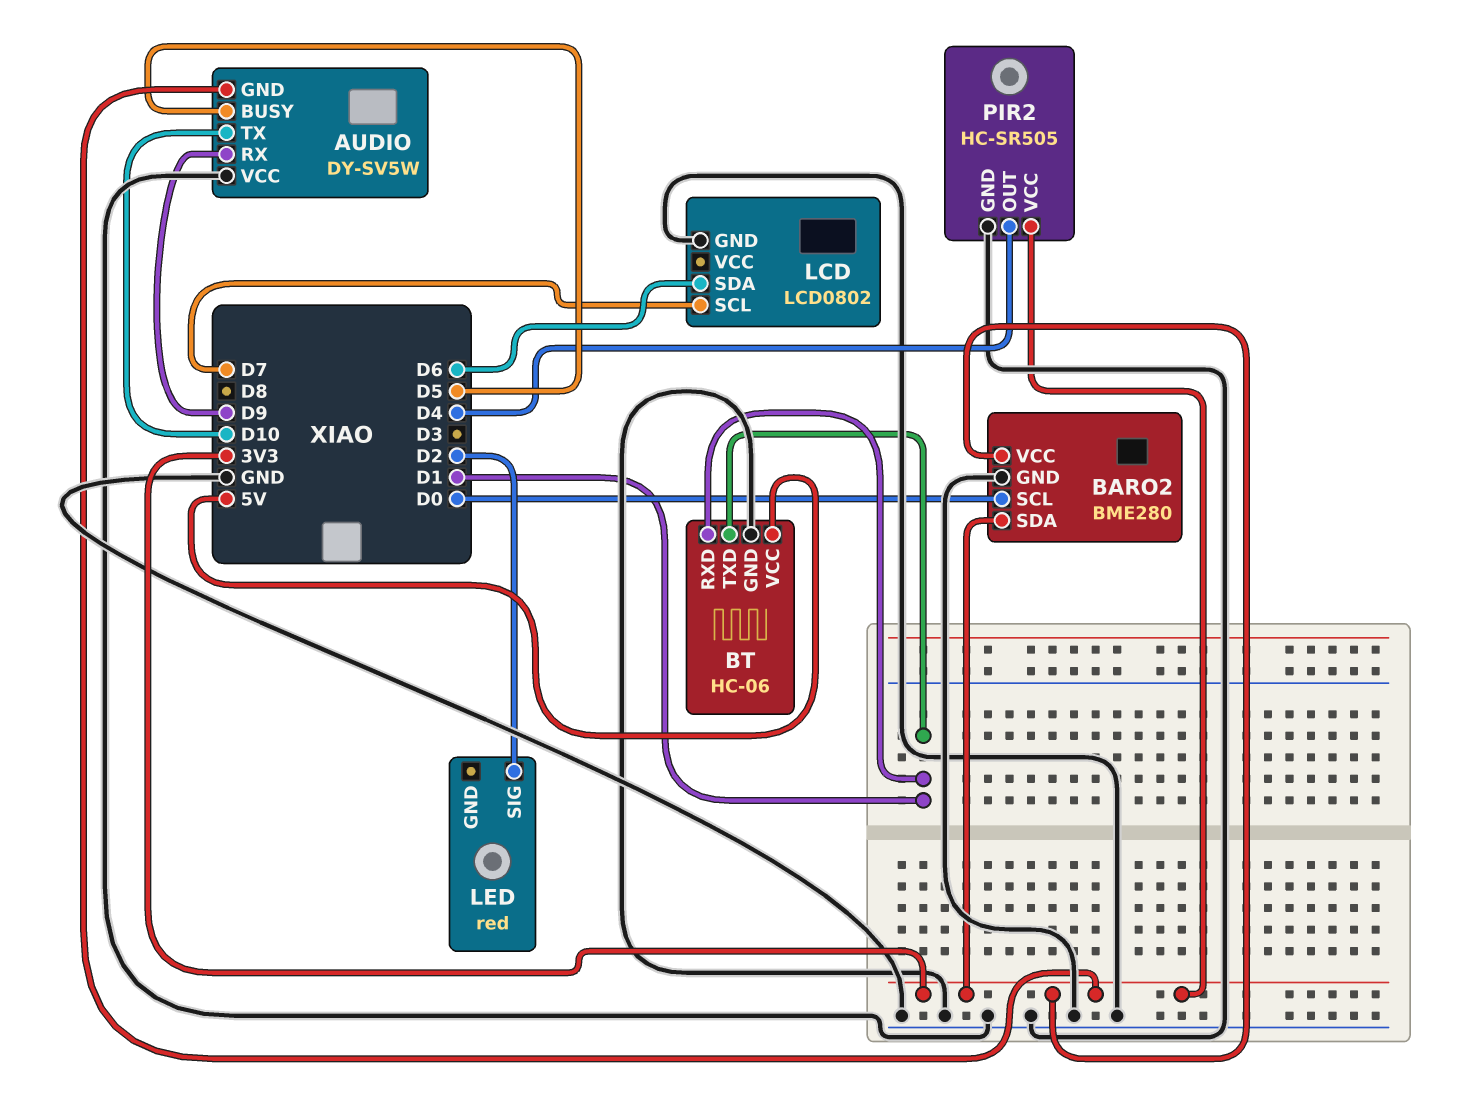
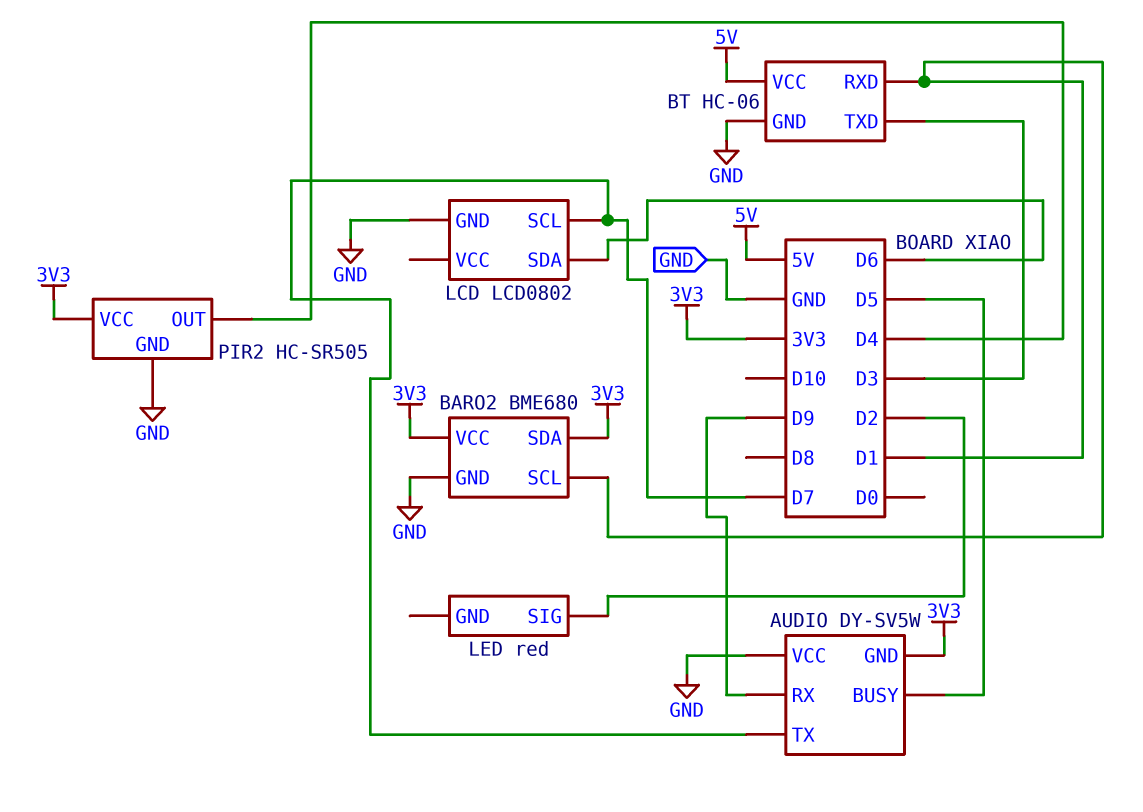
AUDIO pin TX: D10 -> D7
BARO2: BME280 -> BME680
BARO2 pin SCL: D0 -> D1
BT pin TXD: D1 -> D3

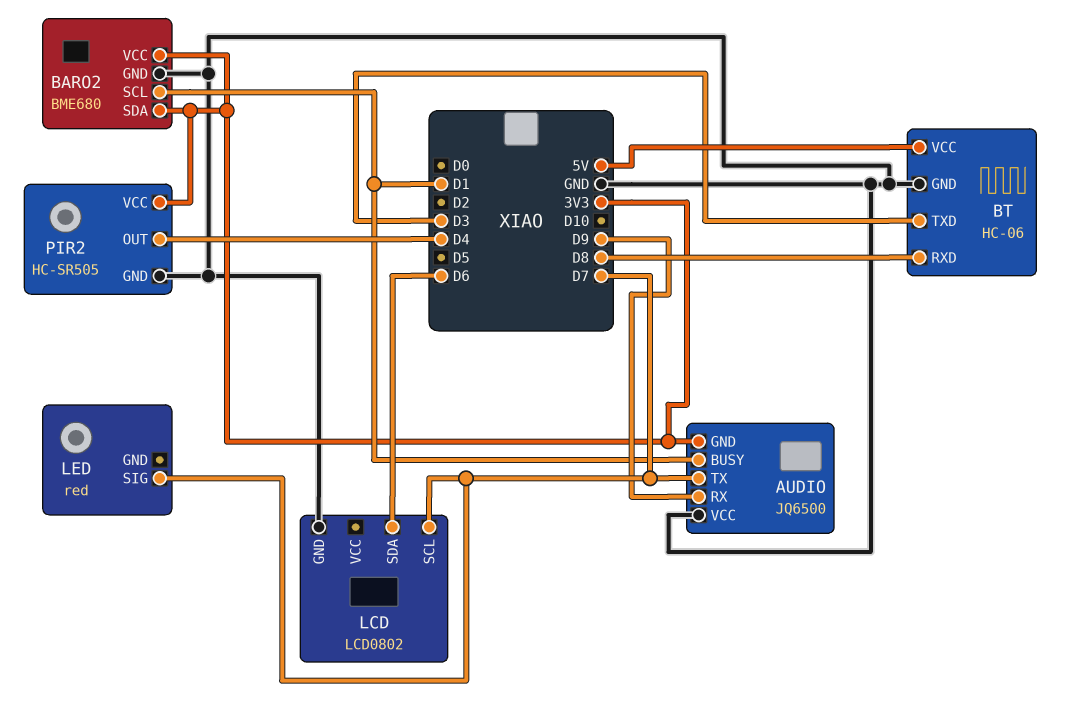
AUDIO: DY-SV5W -> JQ6500
AUDIO pin BUSY: D5 -> D1
BT pin RXD: D1 -> D8
LED pin SIG: D2 -> D7

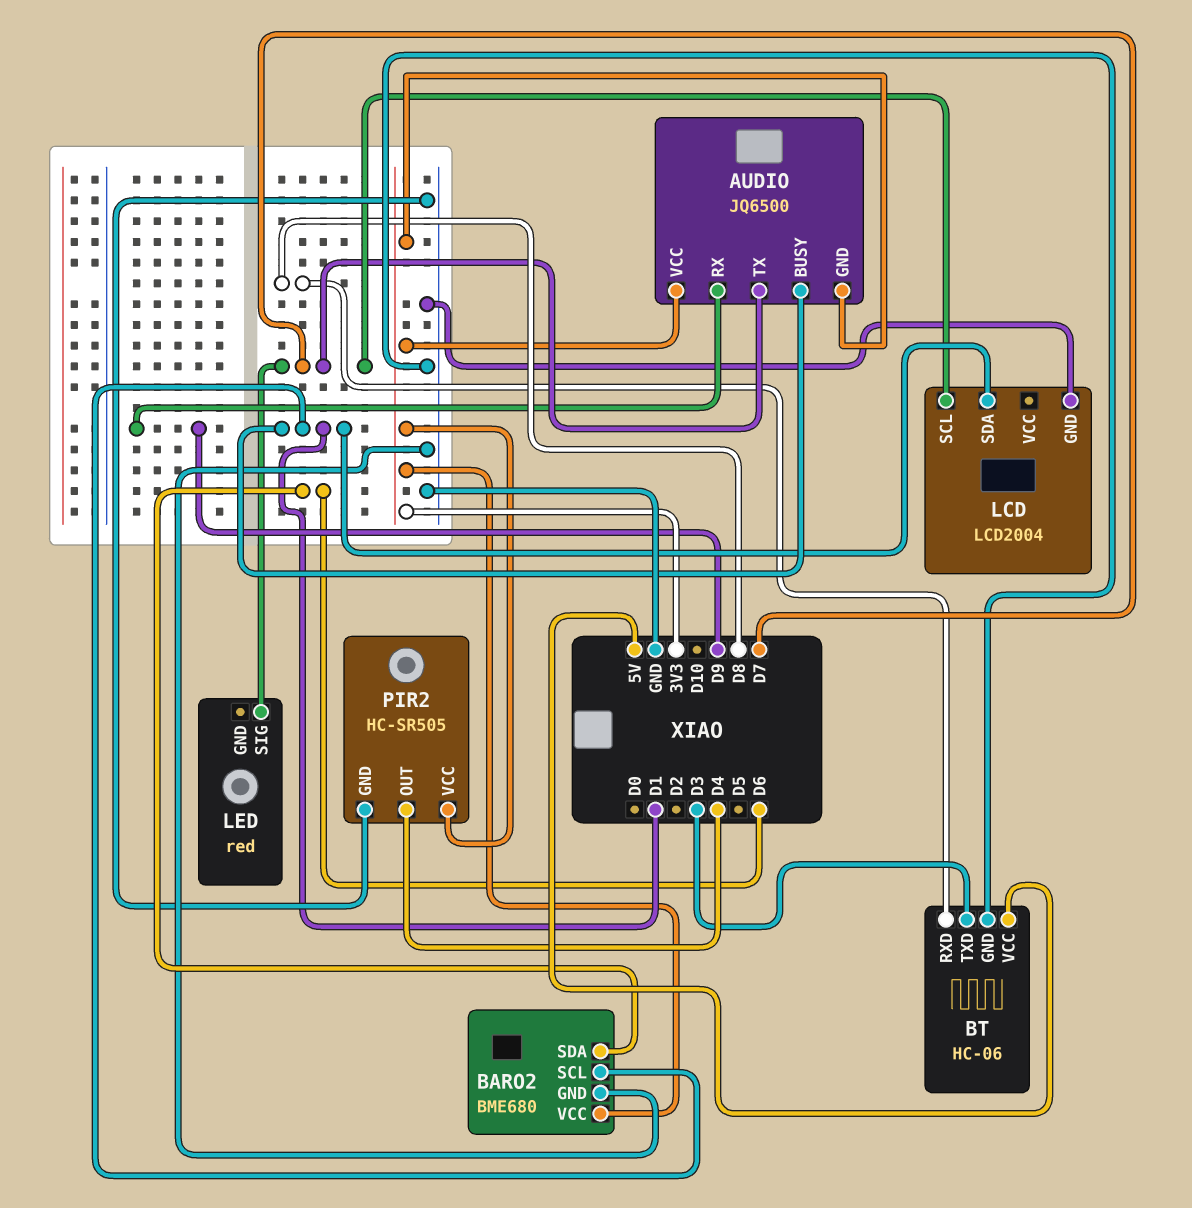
AUDIO pin VCC: GND -> 3V3
BARO2 pin SDA: 3V3 -> D6
LCD: LCD0802 -> LCD2004
LCD pin SDA: D6 -> D1

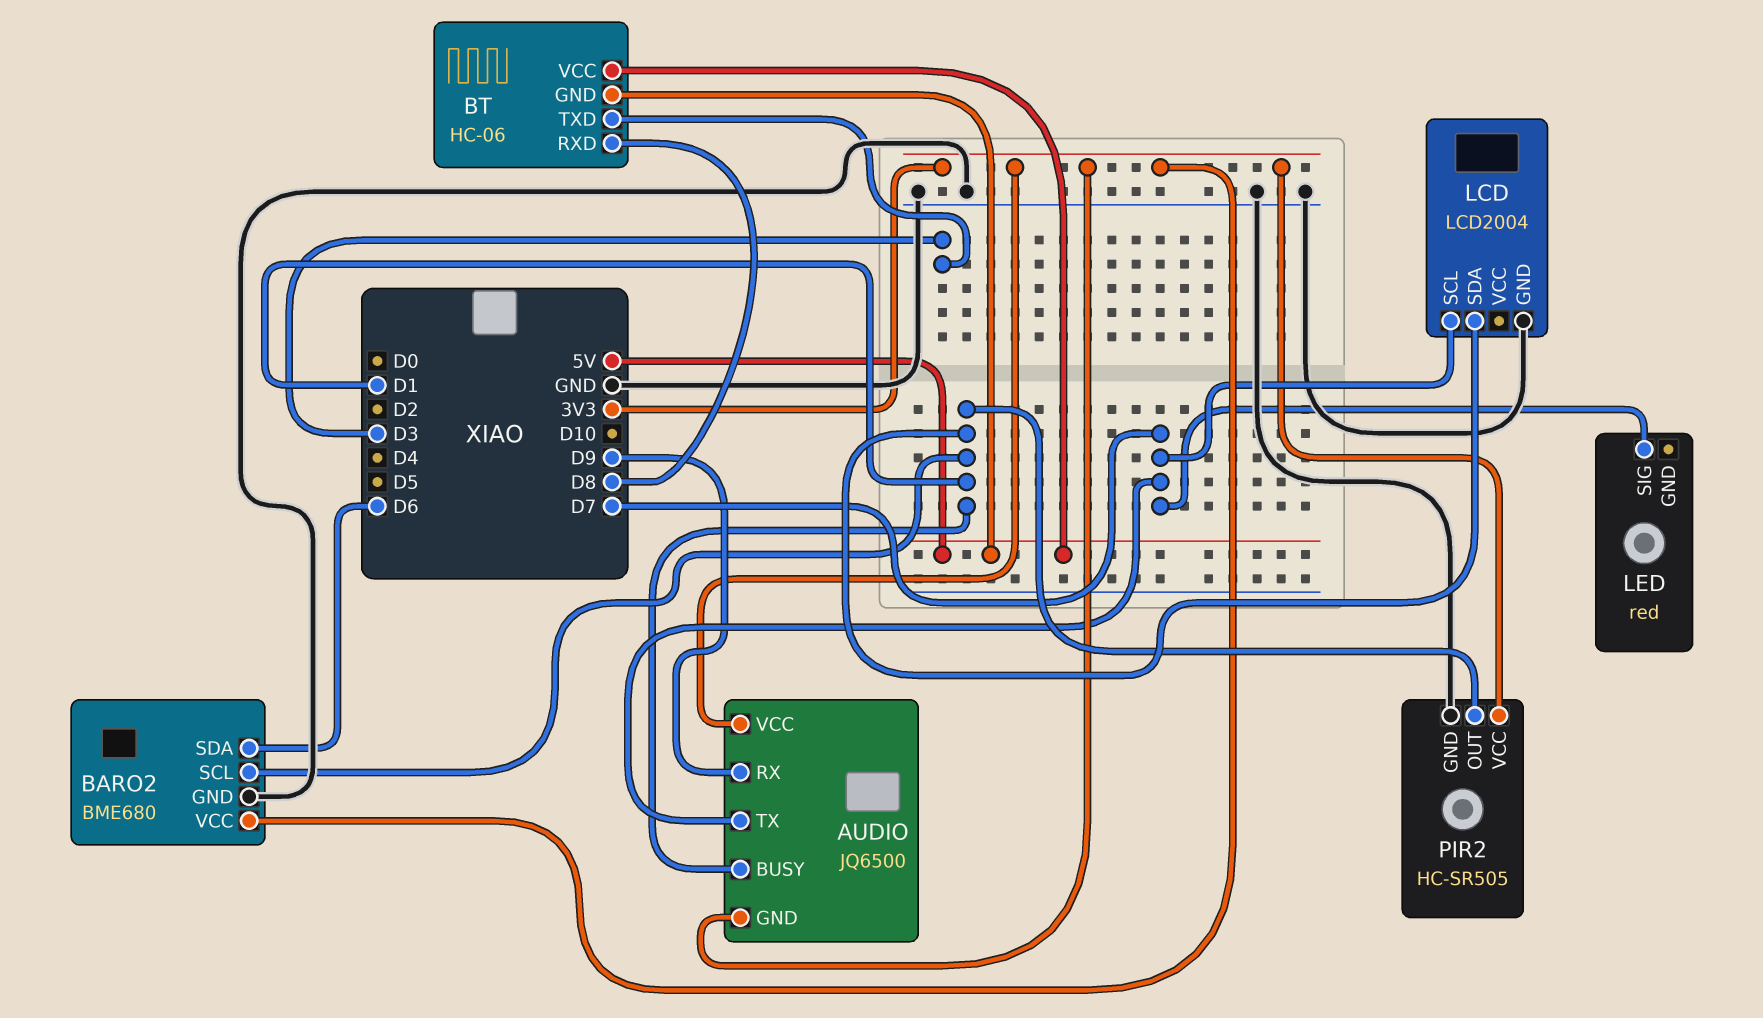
BT pin GND: GND -> 5V
PIR2 pin OUT: D4 -> D1

